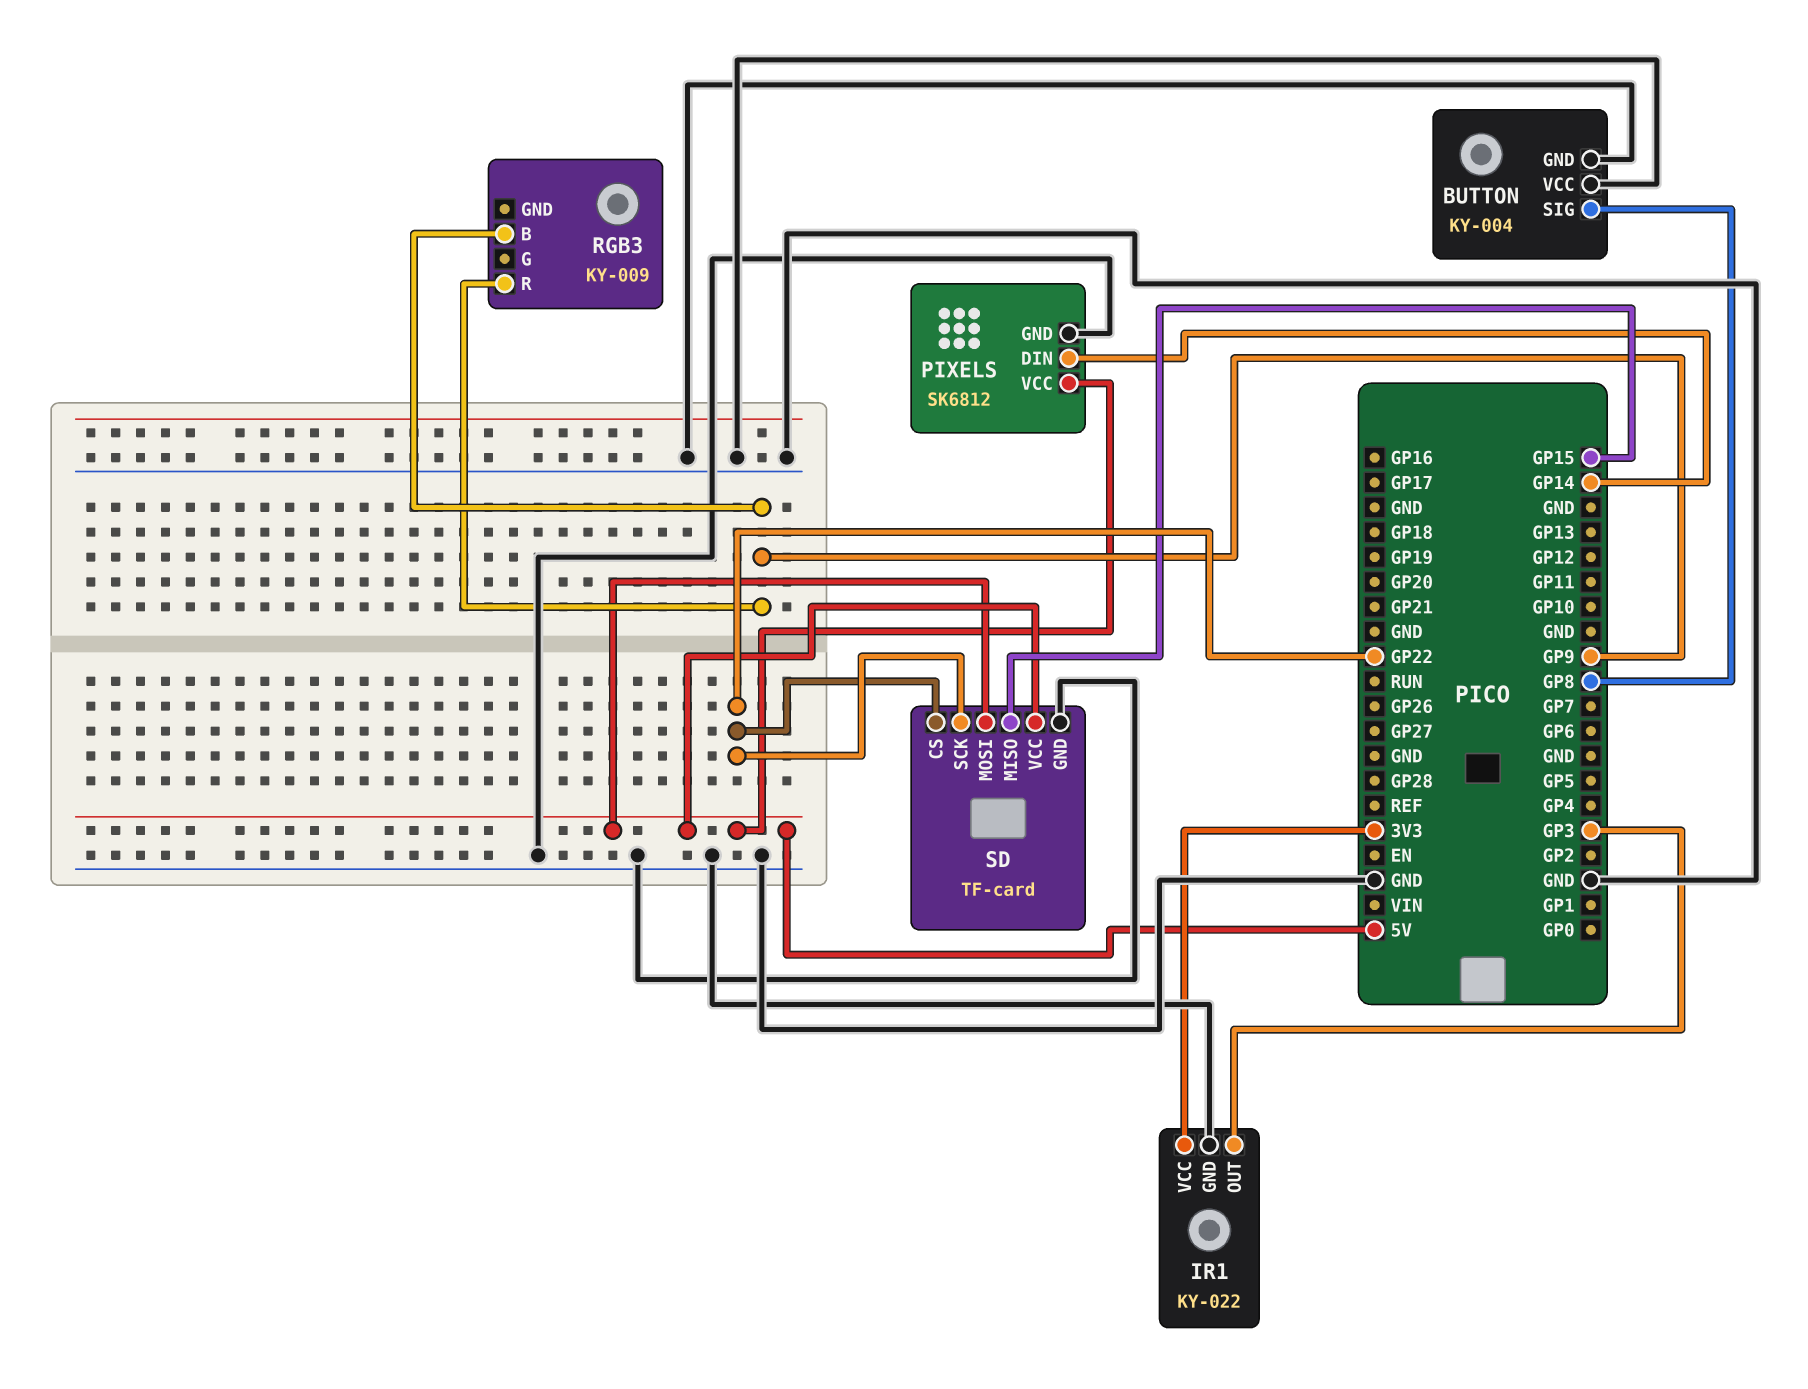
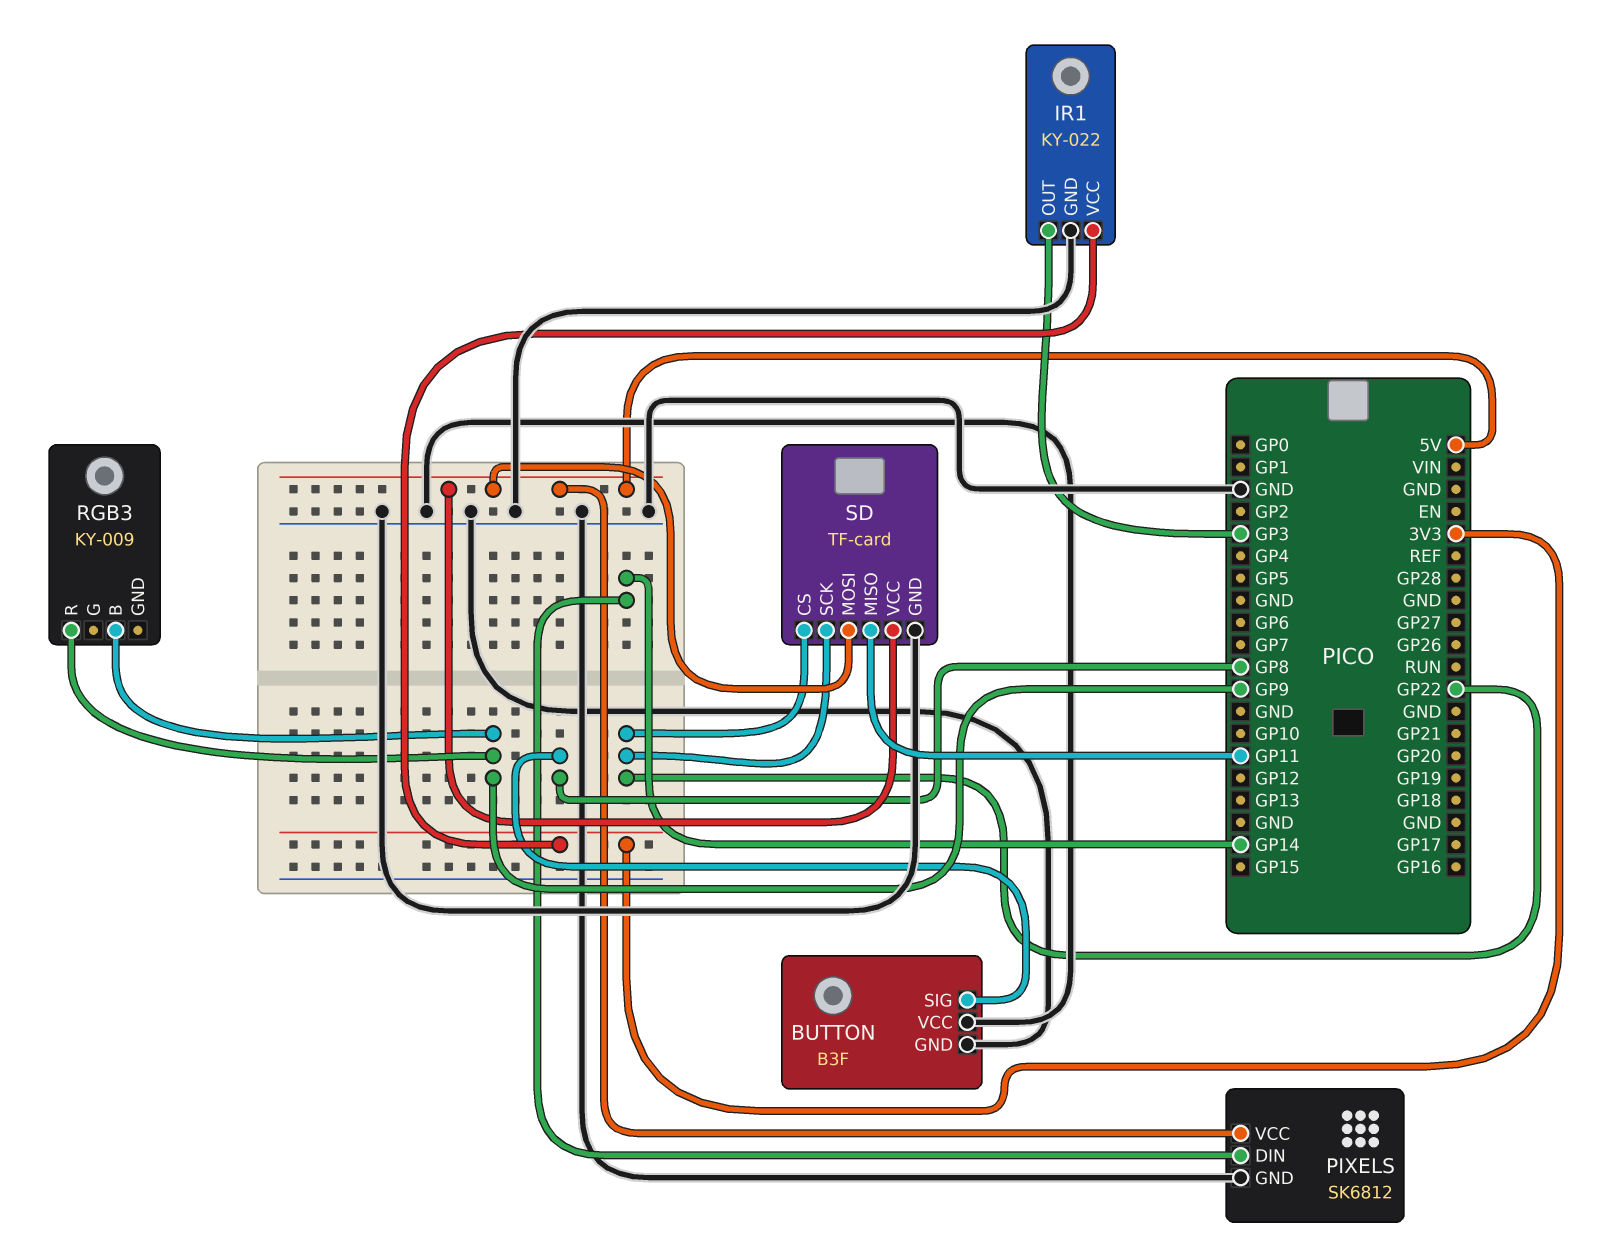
BUTTON: KY-004 -> B3F
SD pin MISO: GP15 -> GP11

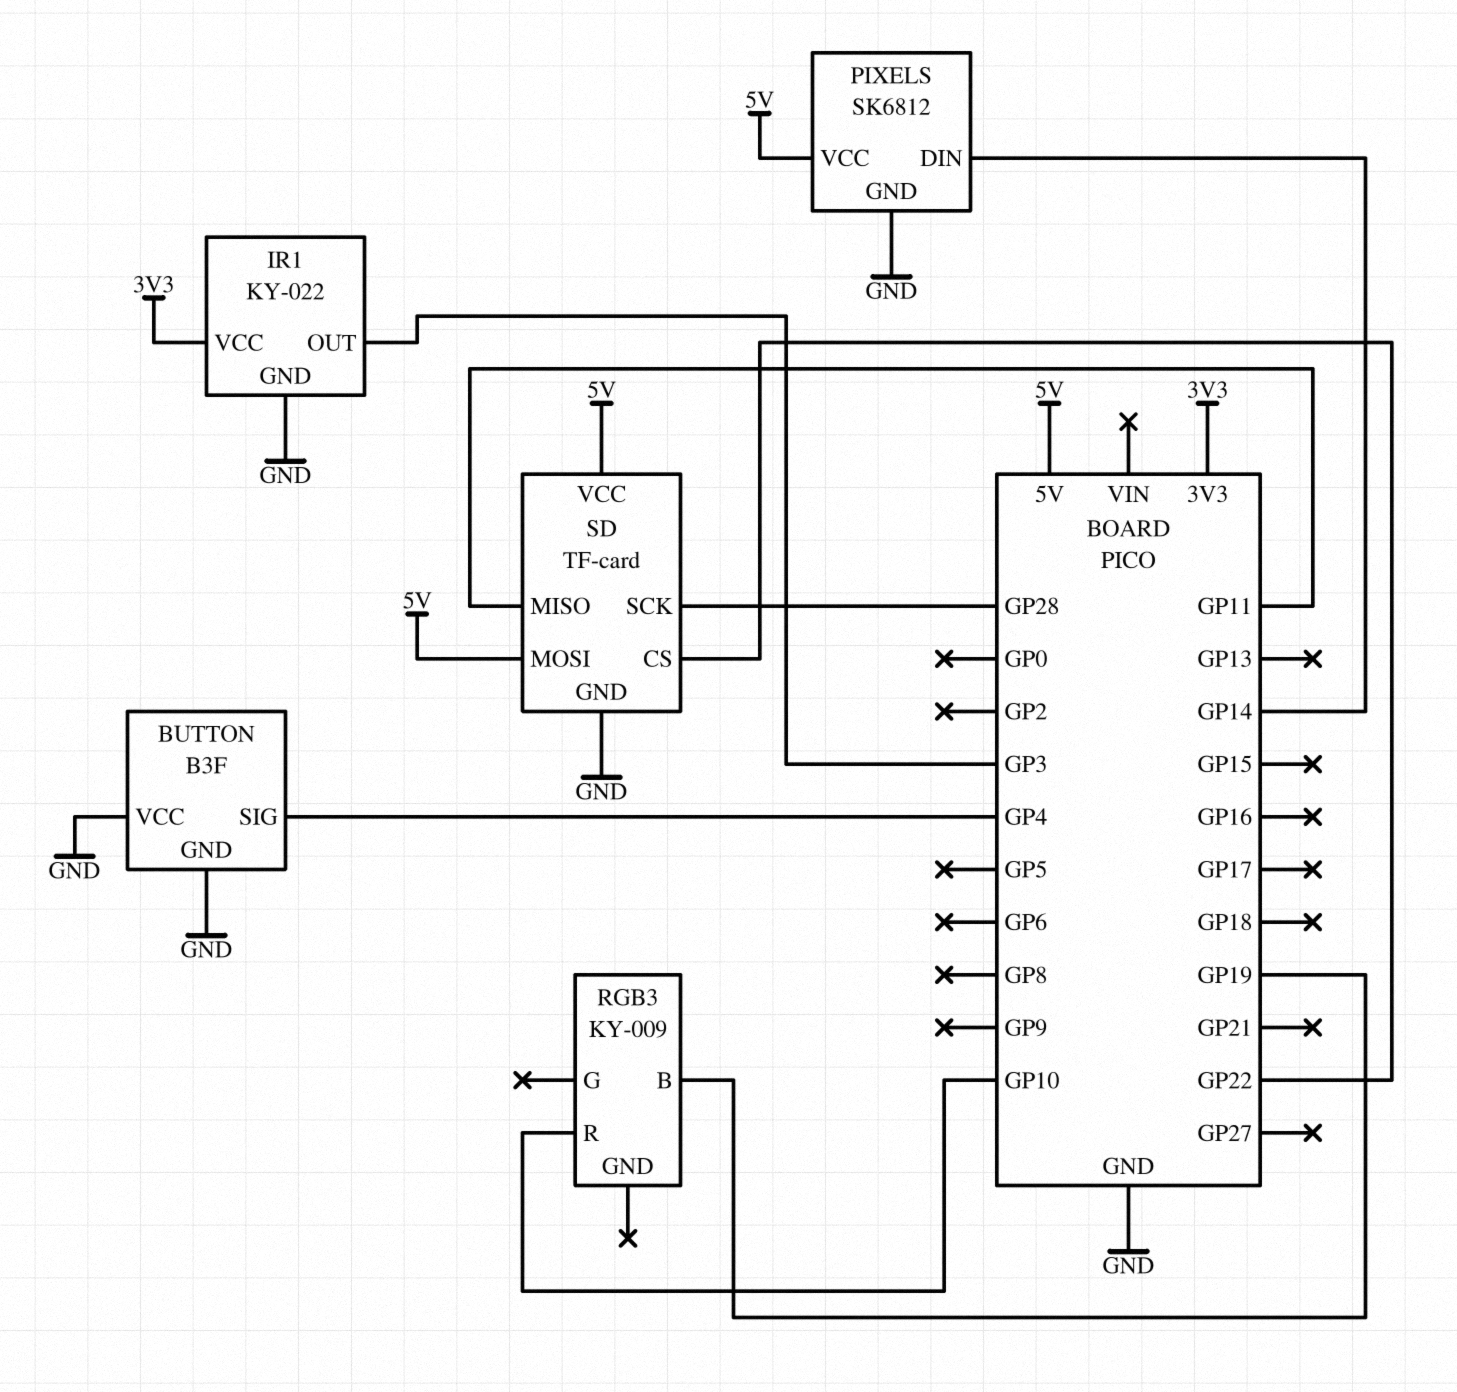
BUTTON pin SIG: GP8 -> GP4
RGB3 pin B: GP9 -> GP19
RGB3 pin R: GP9 -> GP10
SD pin SCK: GP22 -> GP28

